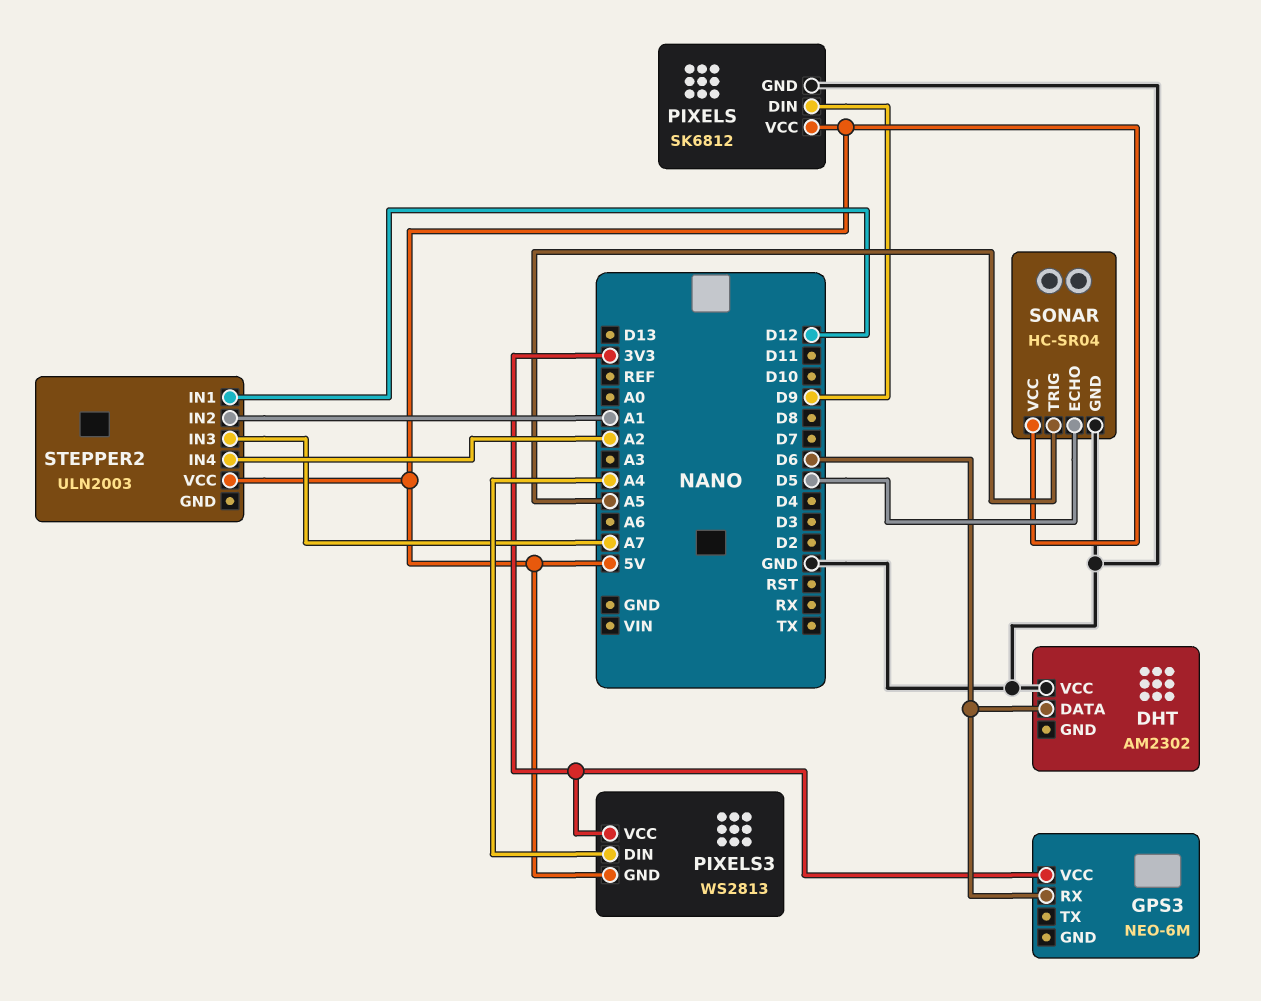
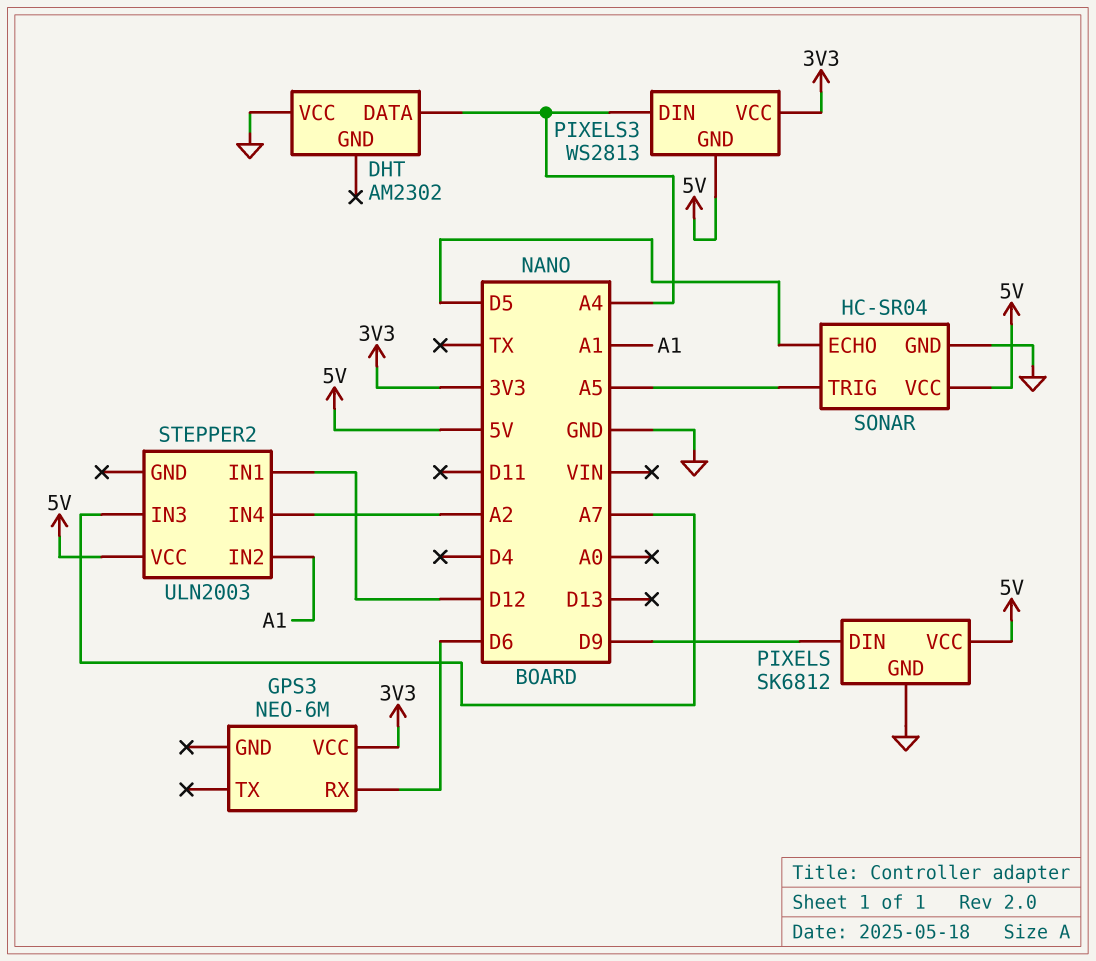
DHT pin DATA: D6 -> A4

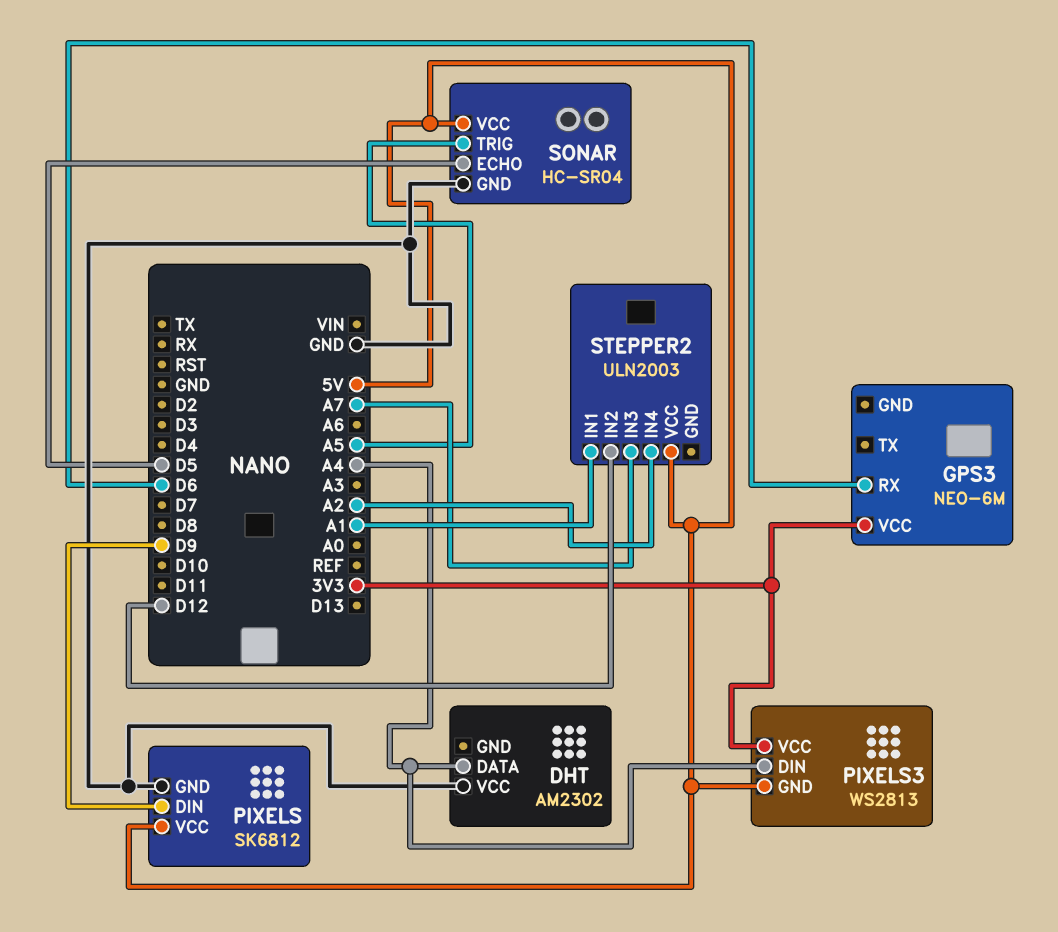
STEPPER2 pin IN1: D12 -> A1
STEPPER2 pin IN2: A1 -> D12

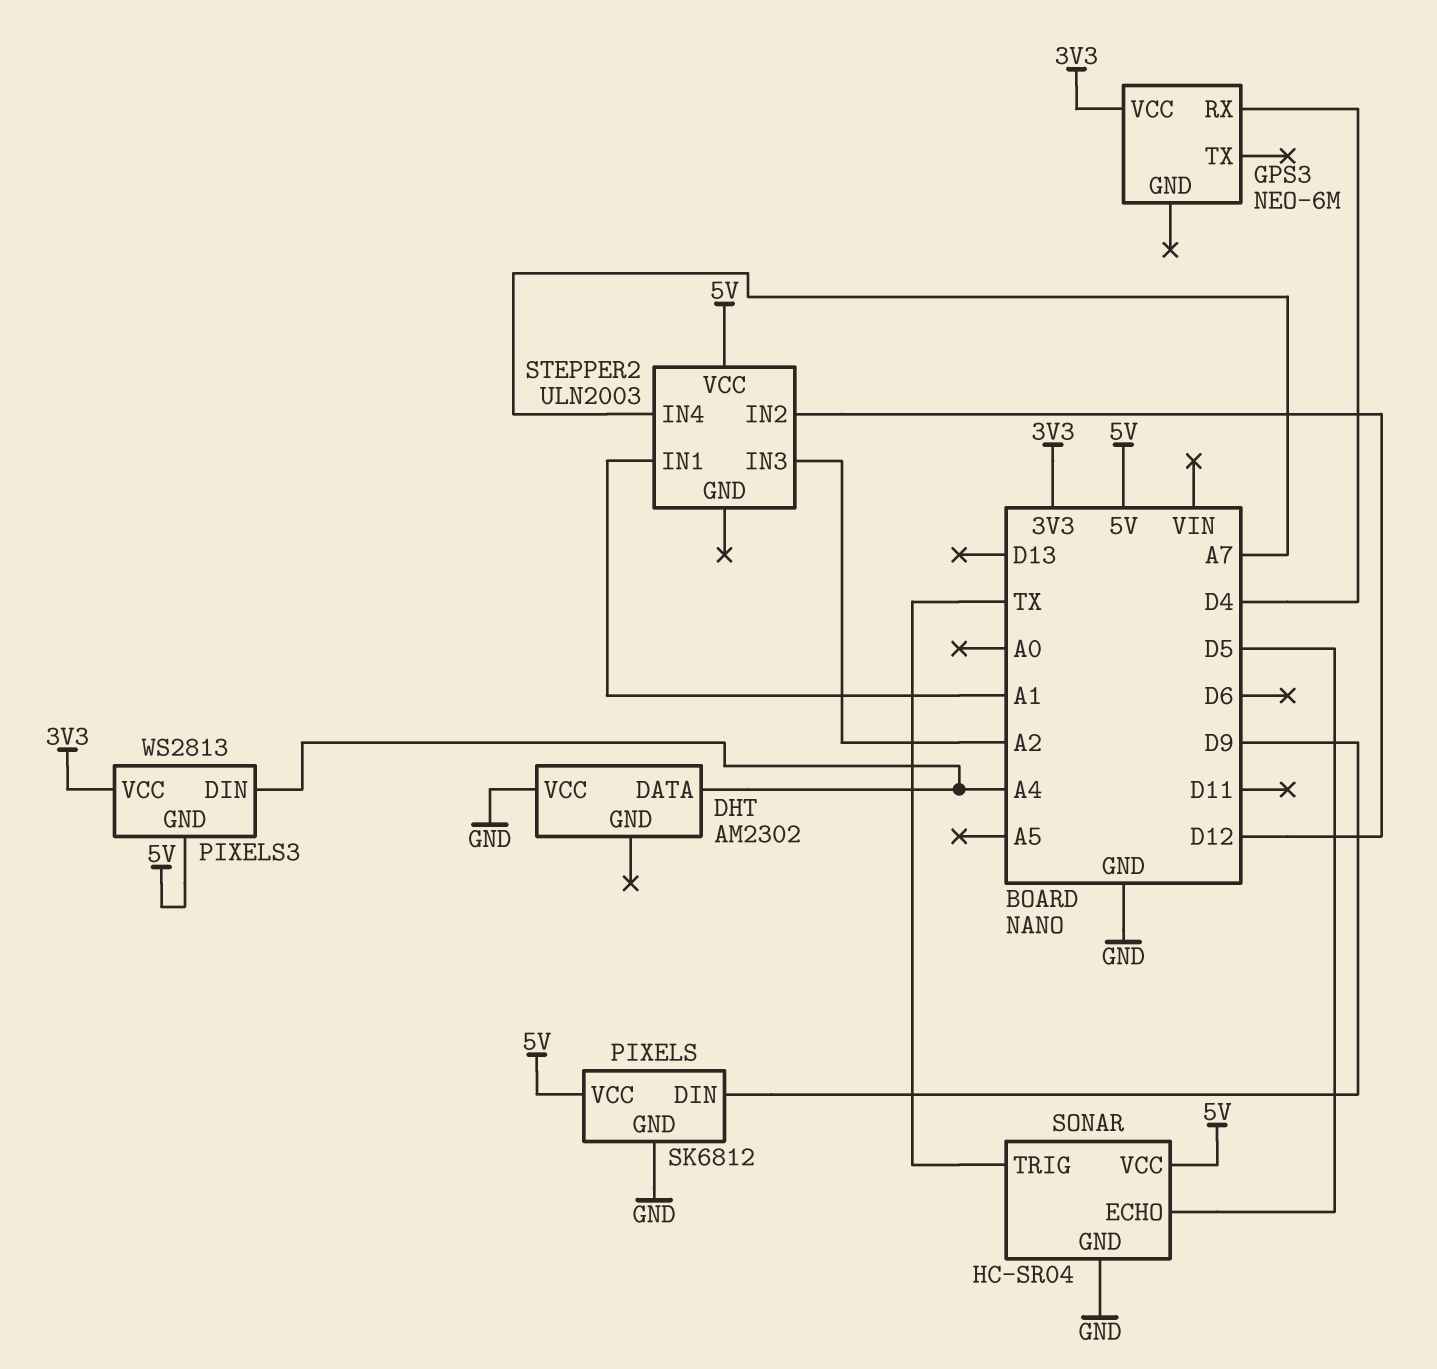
GPS3 pin RX: D6 -> D4
SONAR pin TRIG: A5 -> TX
STEPPER2 pin IN3: A7 -> A2
STEPPER2 pin IN4: A2 -> A7

